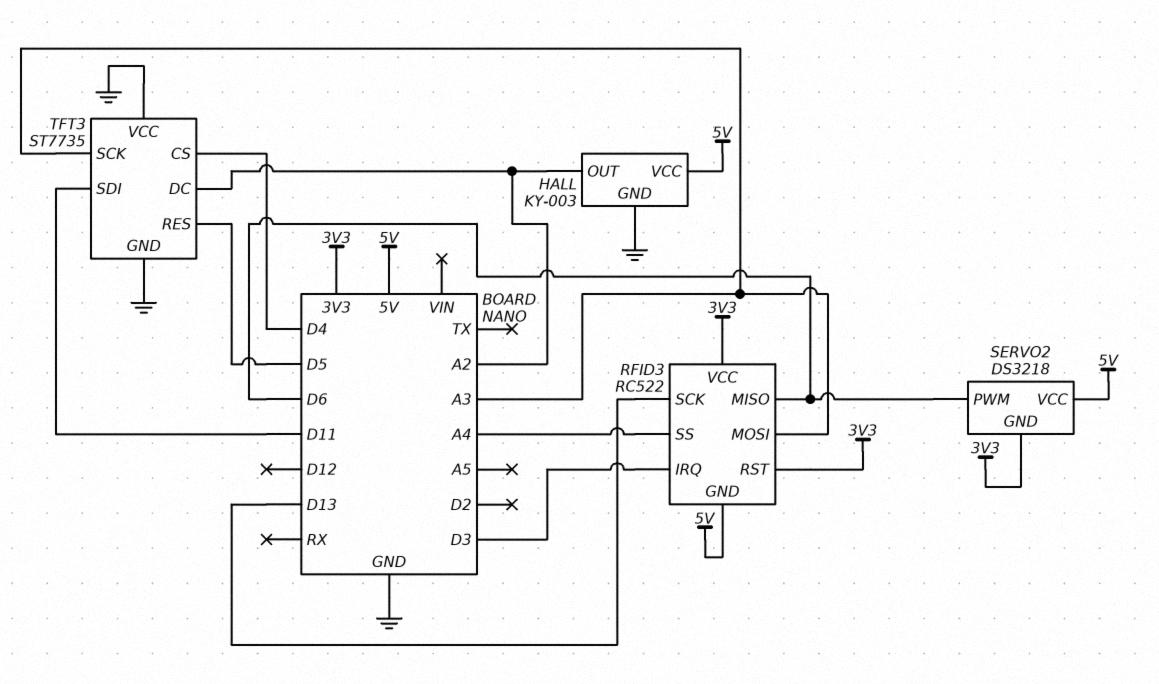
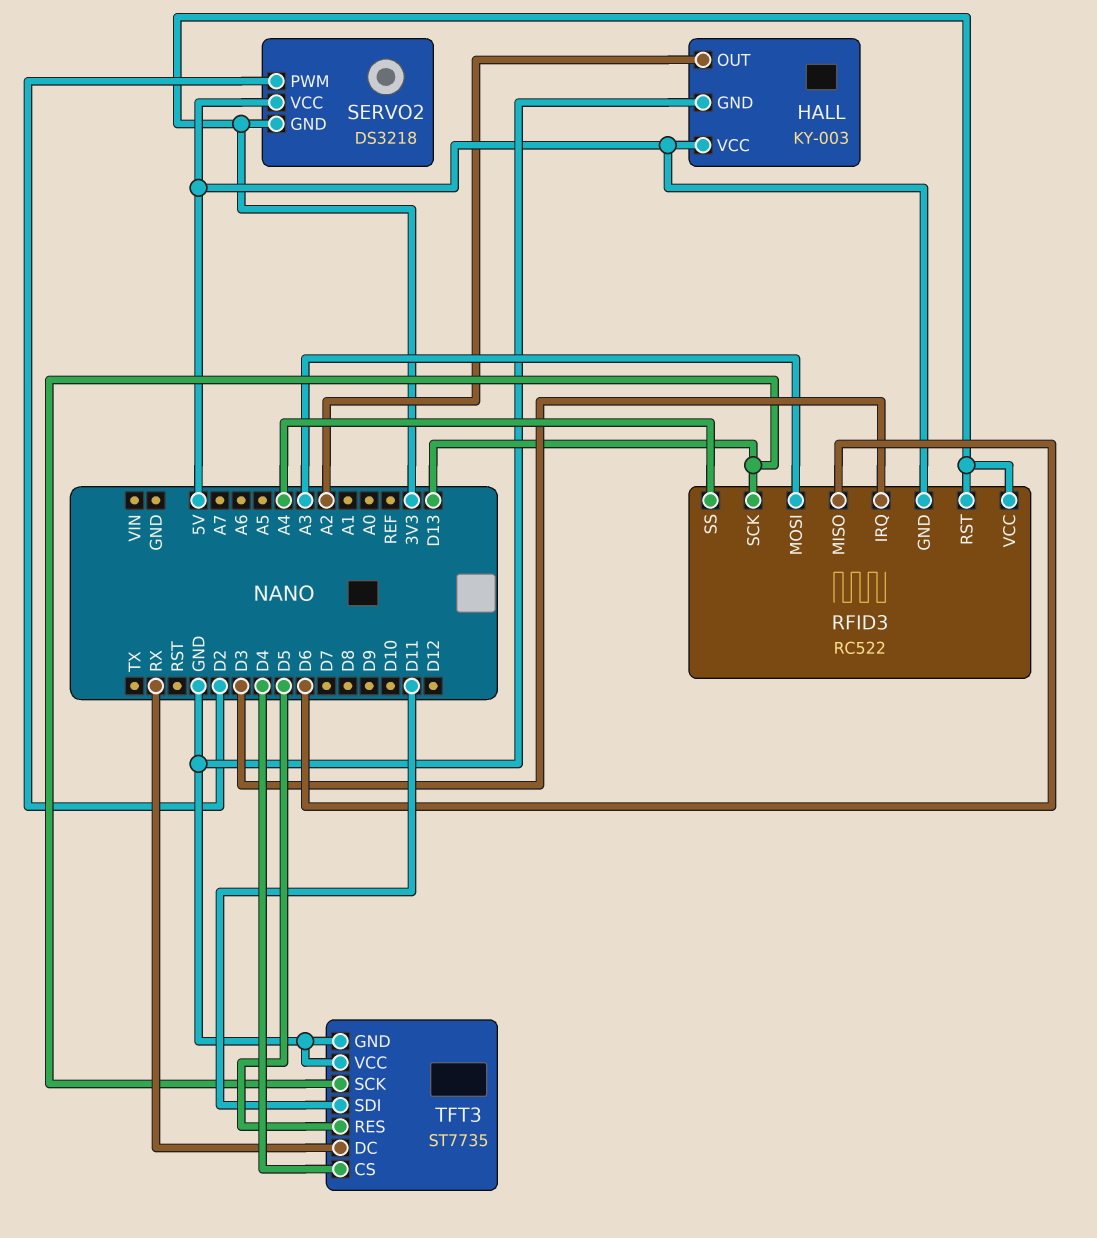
SERVO2 pin PWM: D6 -> D2
TFT3 pin DC: A2 -> RX
TFT3 pin SCK: A3 -> D13

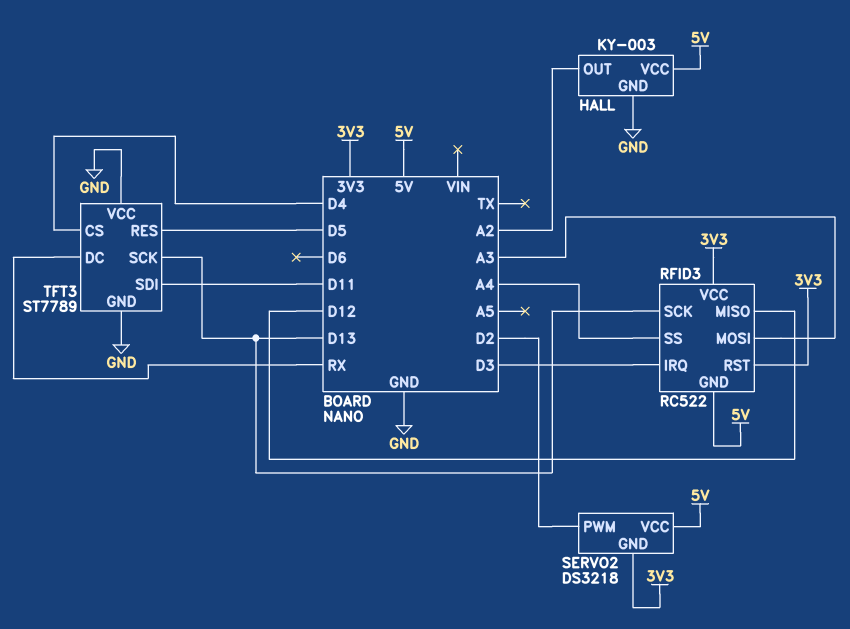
RFID3 pin MISO: D6 -> D12
TFT3: ST7735 -> ST7789

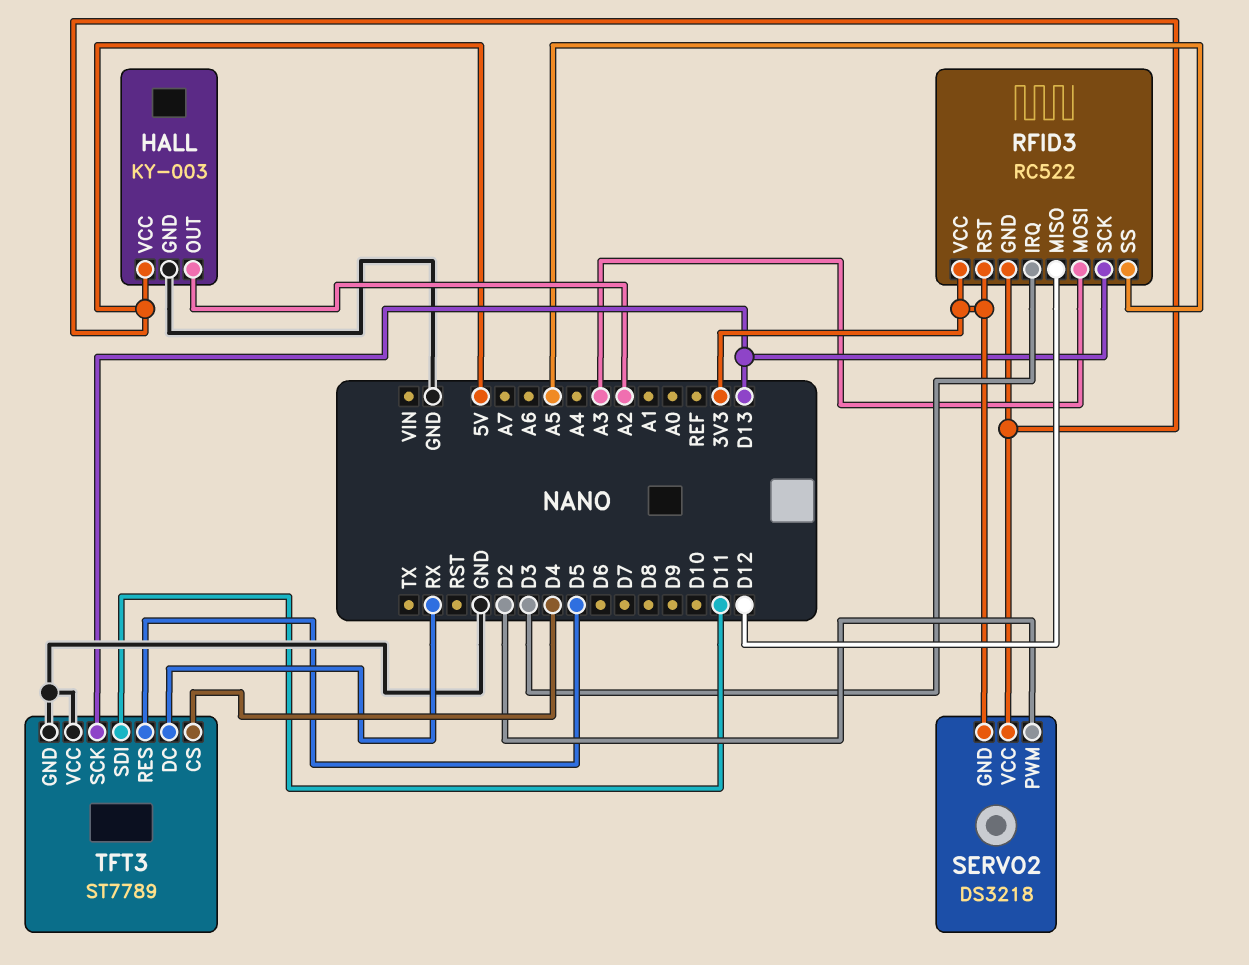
RFID3 pin SS: A4 -> A5

